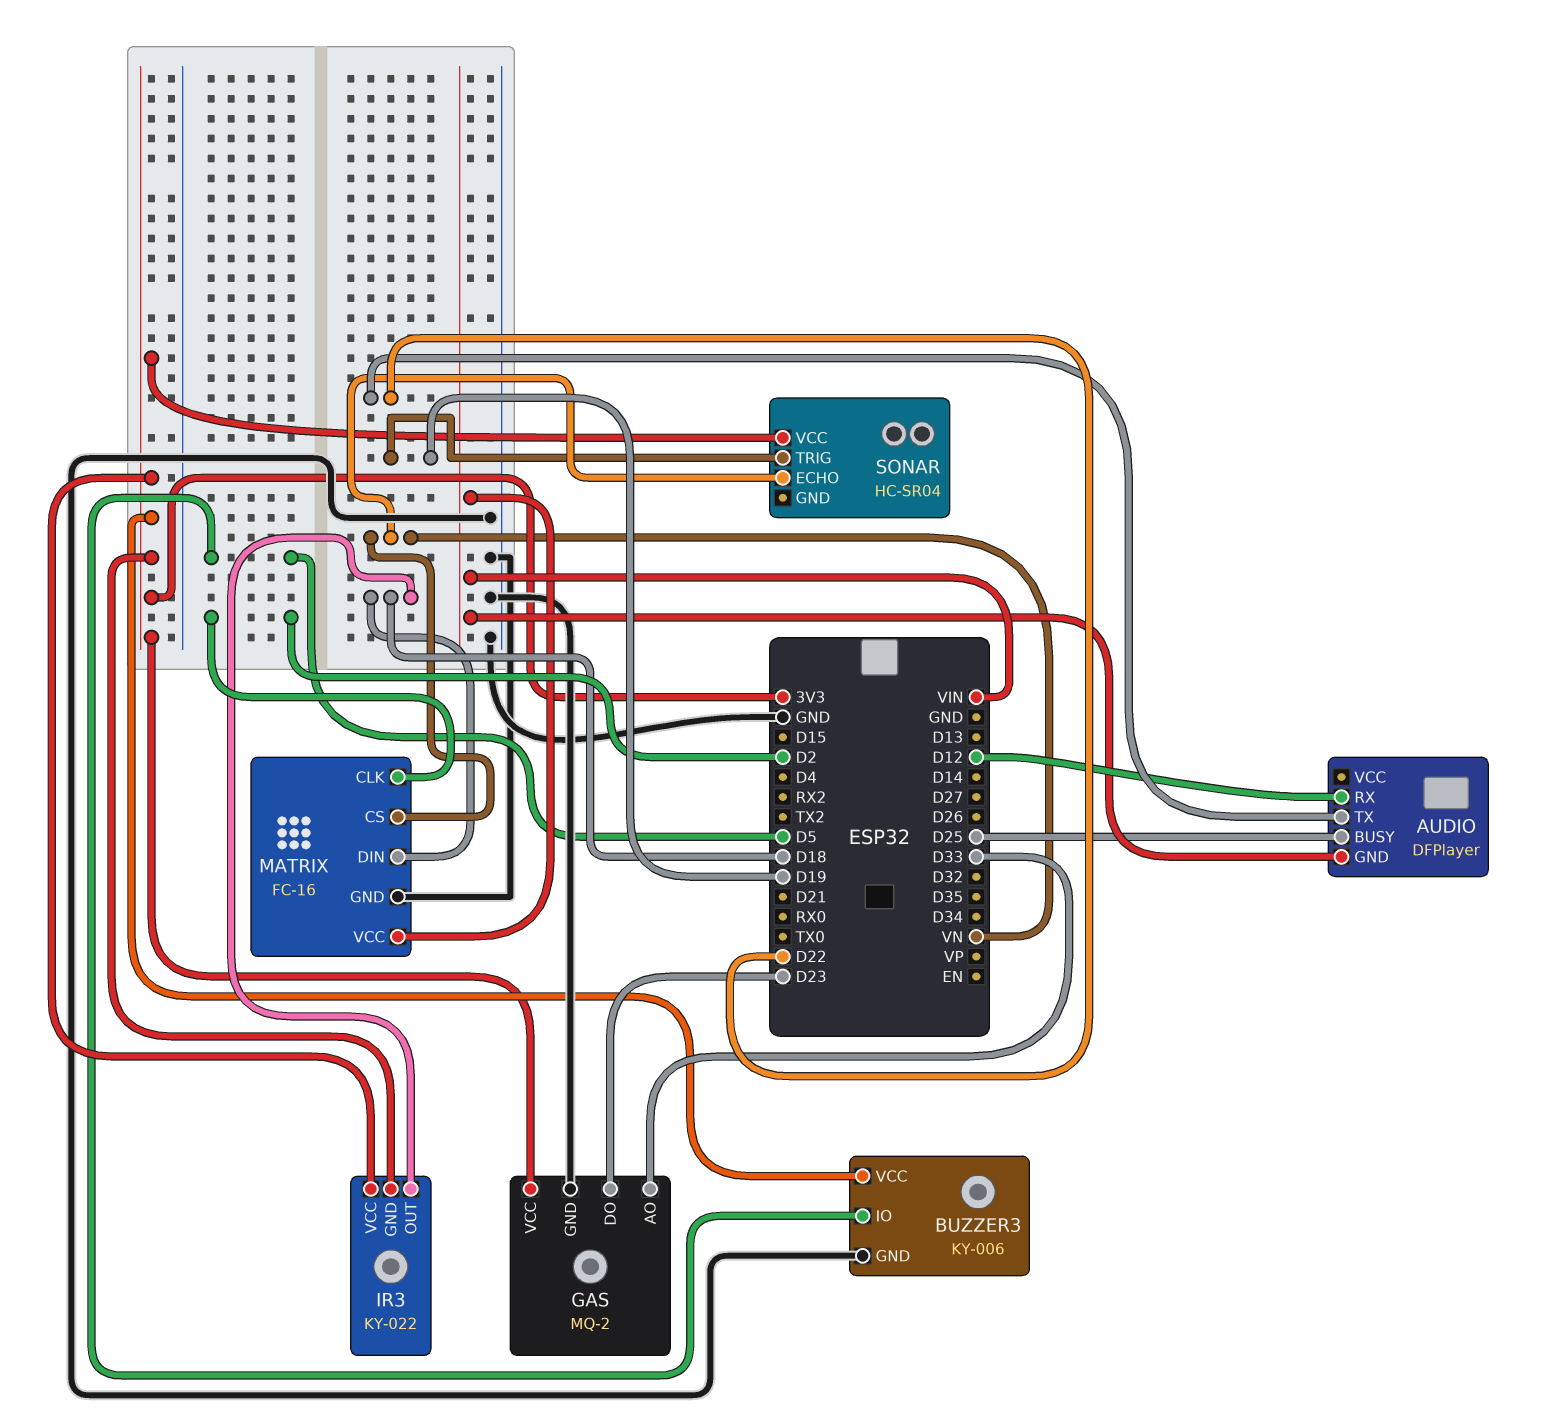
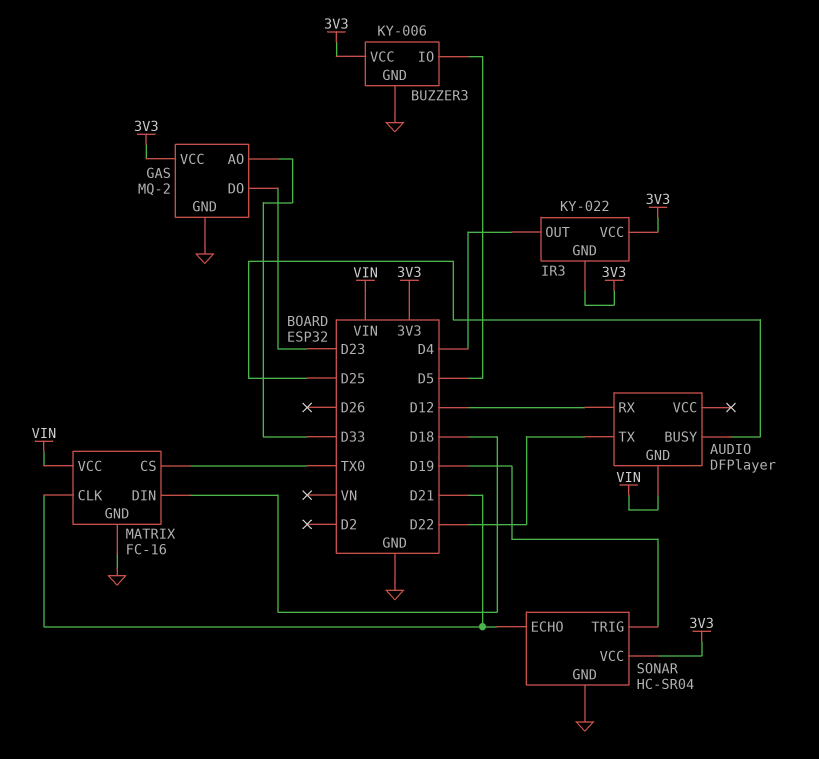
IR3 pin OUT: D18 -> D4
MATRIX pin CLK: D2 -> D21
MATRIX pin CS: VN -> TX0
SONAR pin ECHO: VN -> D21
SONAR pin GND: none -> GND

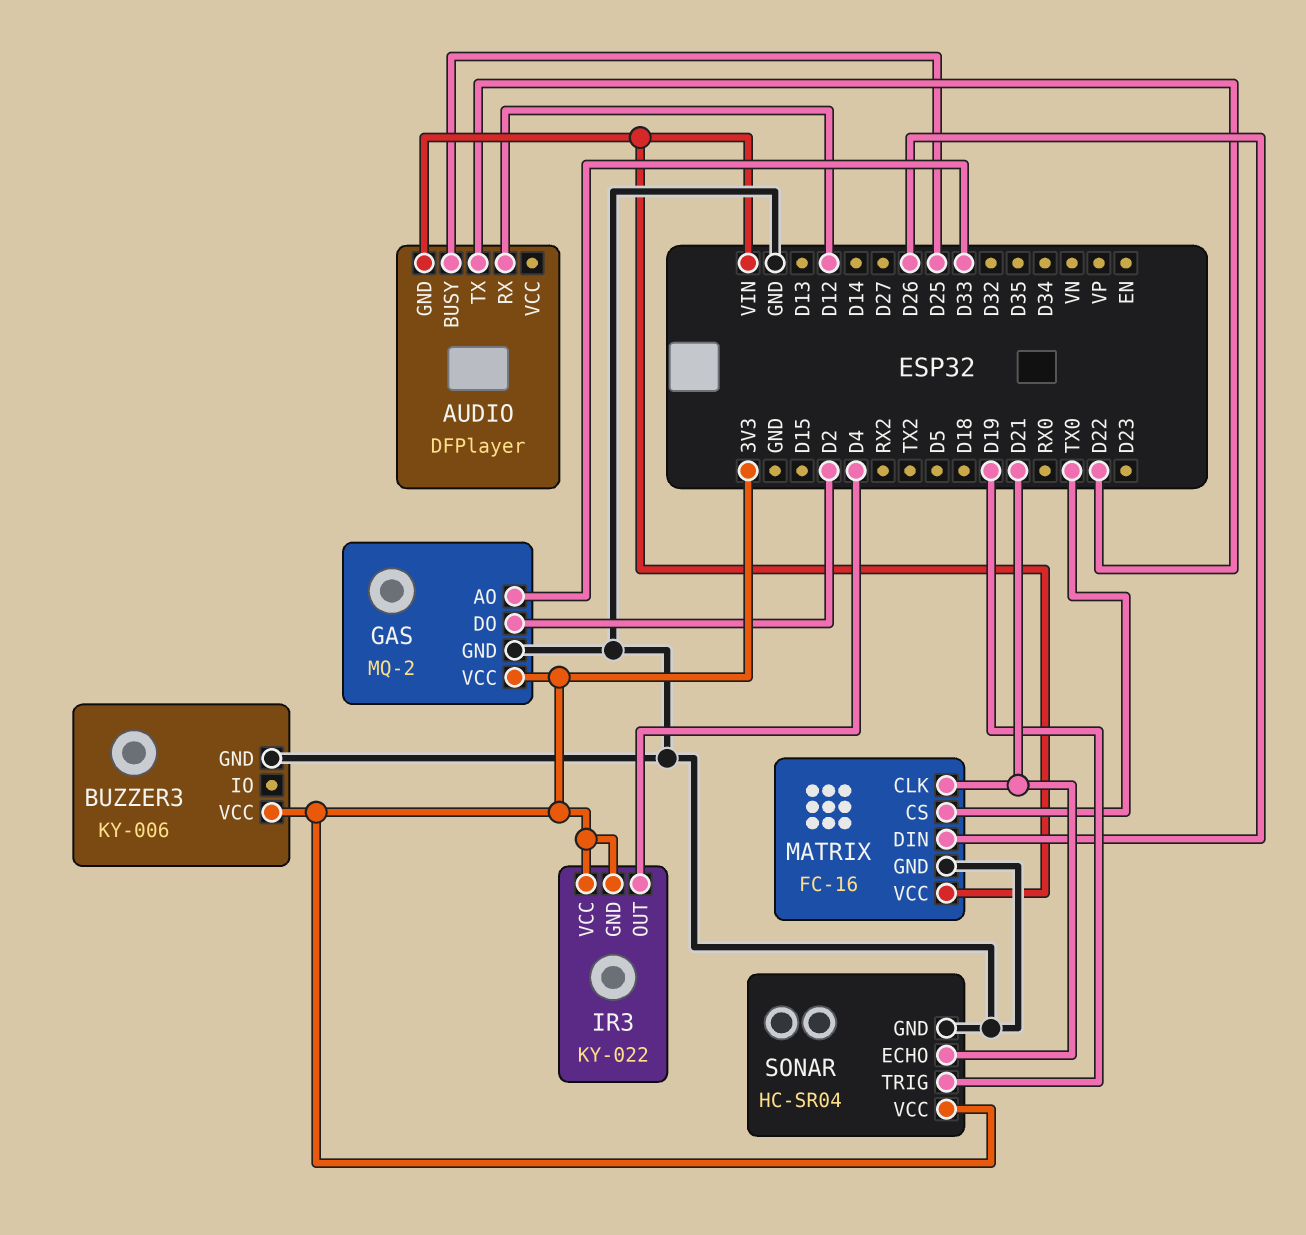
BUZZER3 pin IO: D5 -> none
GAS pin DO: D23 -> D2
MATRIX pin DIN: D18 -> D26

